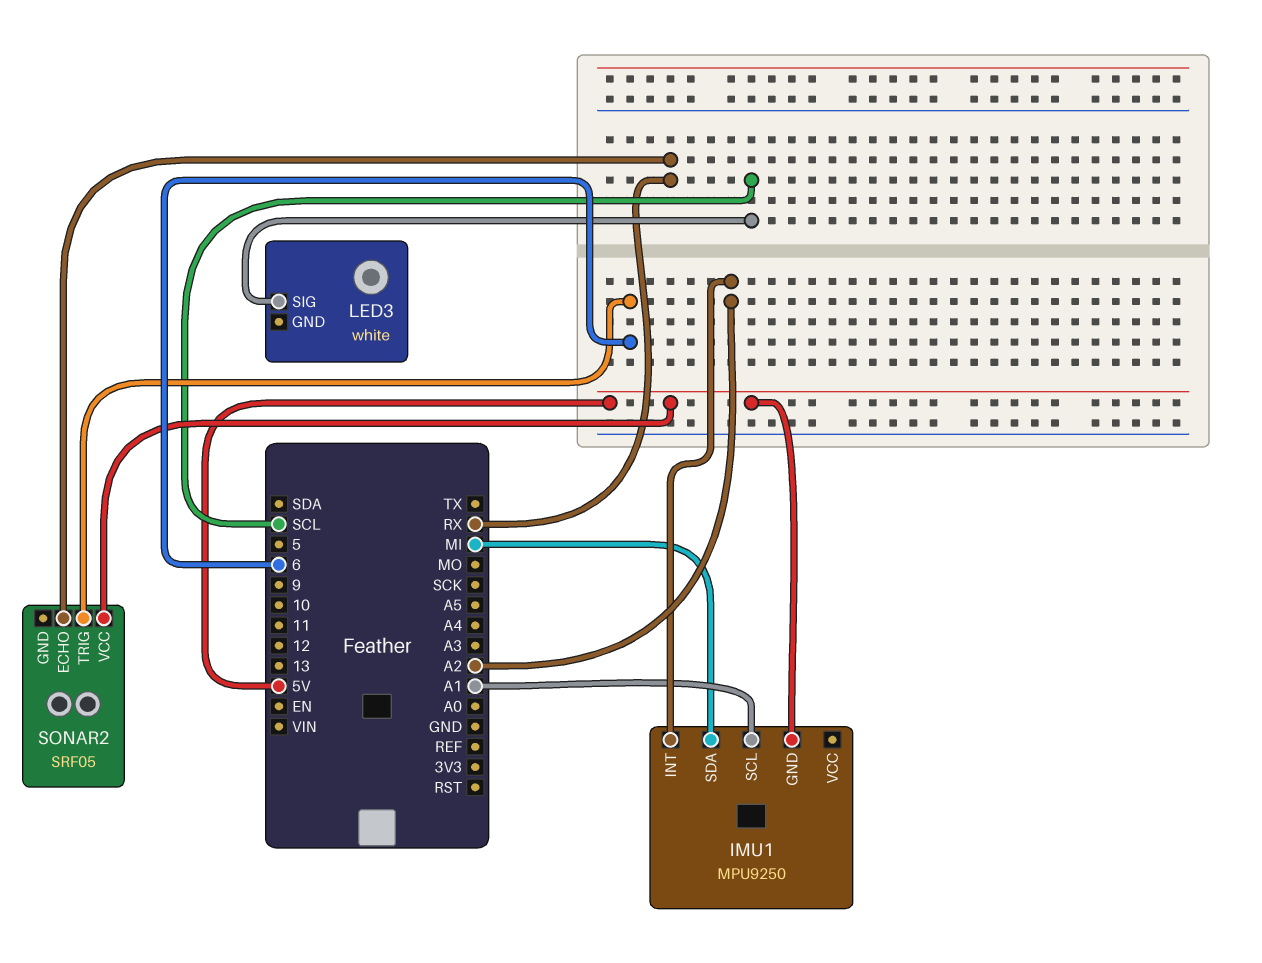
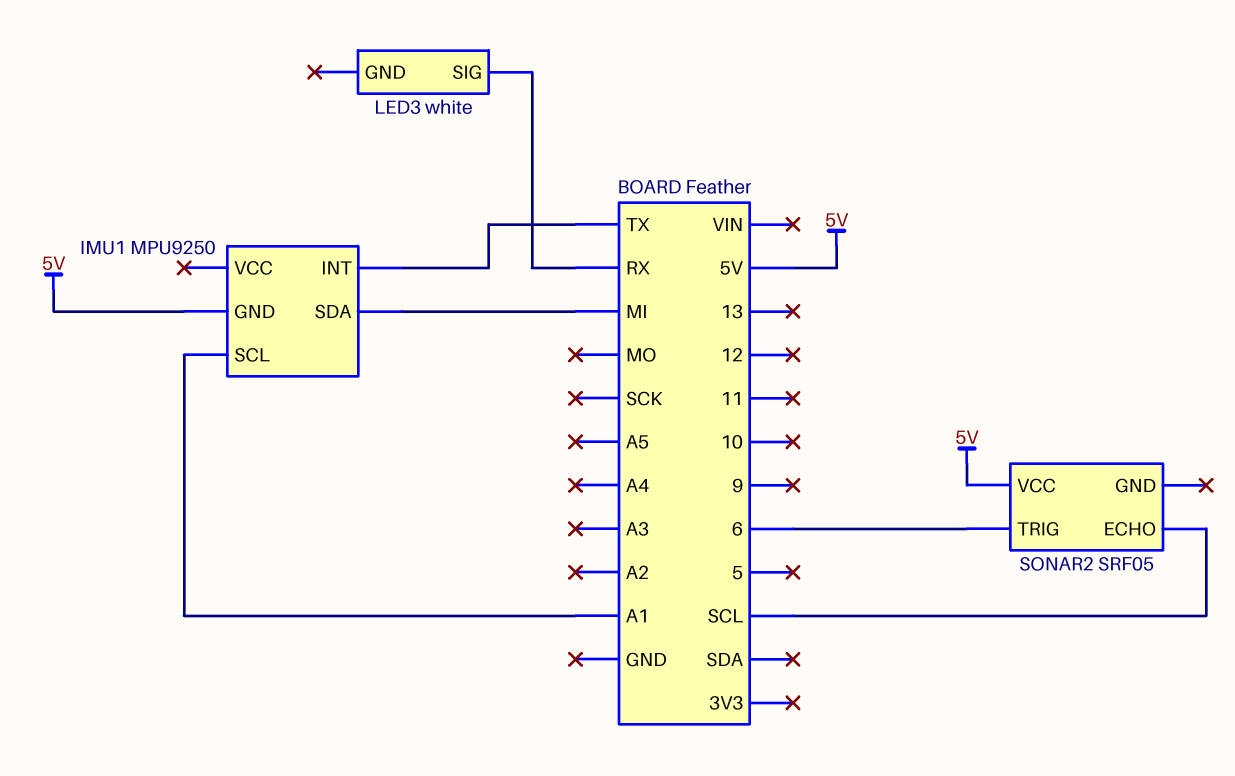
IMU1 pin INT: A2 -> TX
LED3 pin SIG: SCL -> RX
SONAR2 pin ECHO: RX -> SCL

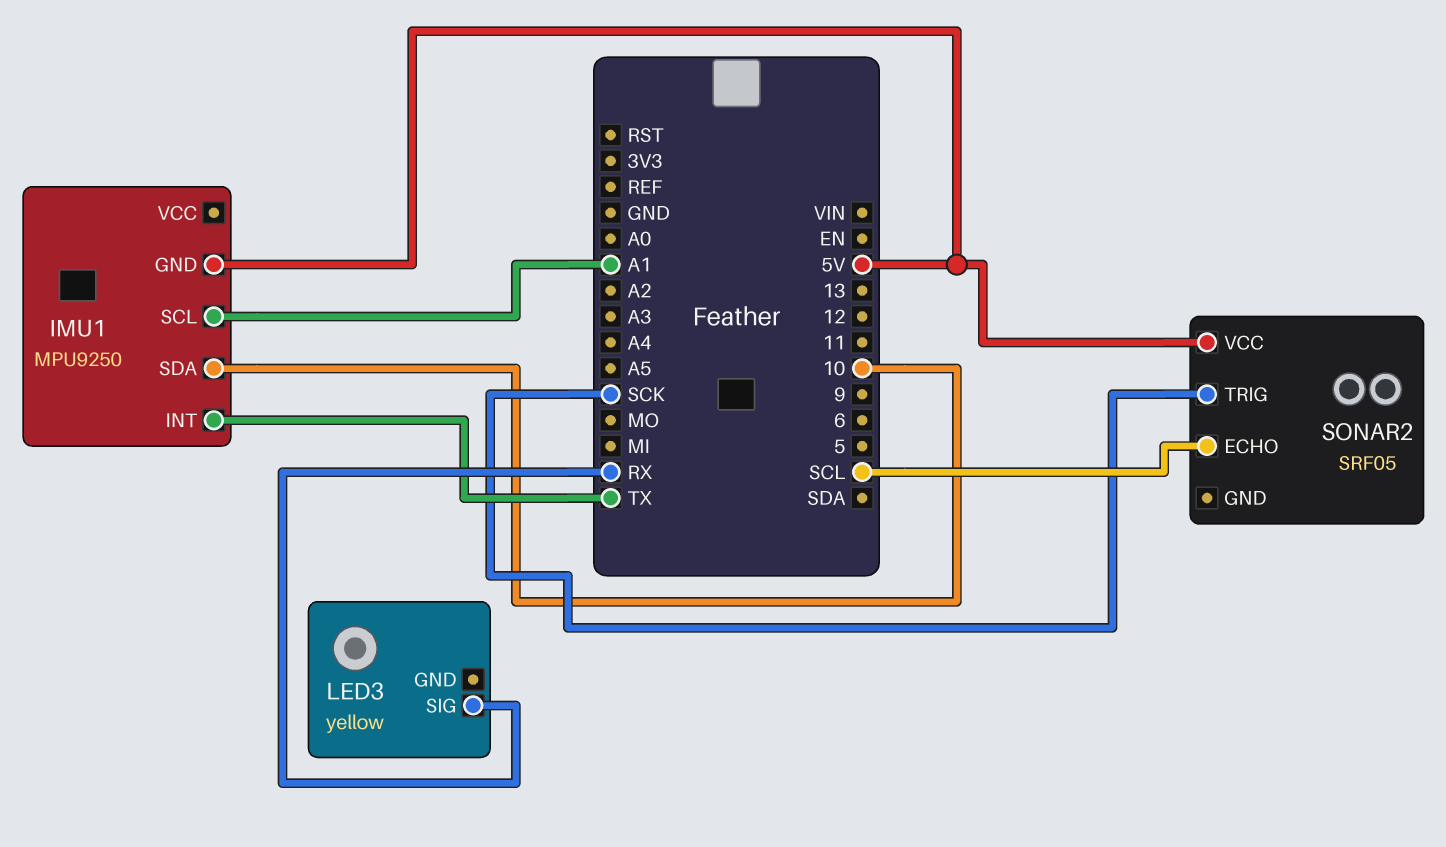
IMU1 pin SDA: MI -> 10
LED3: white -> yellow
SONAR2 pin TRIG: 6 -> SCK

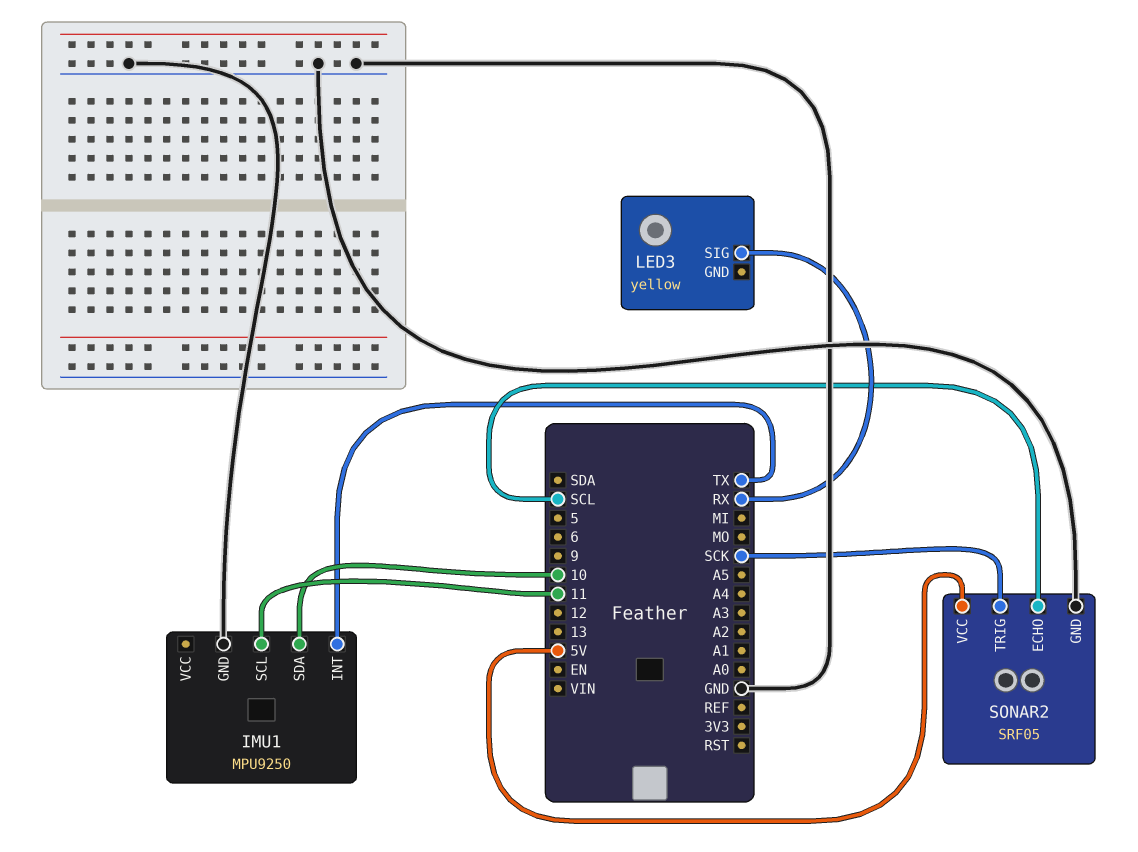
IMU1 pin GND: 5V -> GND
IMU1 pin SCL: A1 -> 11
SONAR2 pin GND: none -> GND

